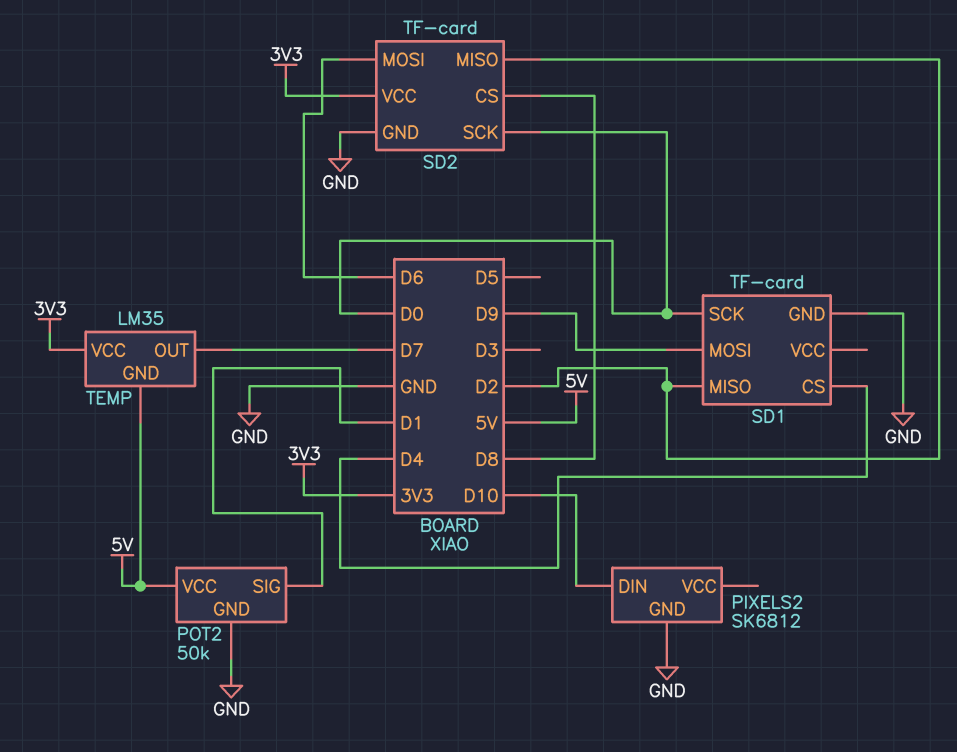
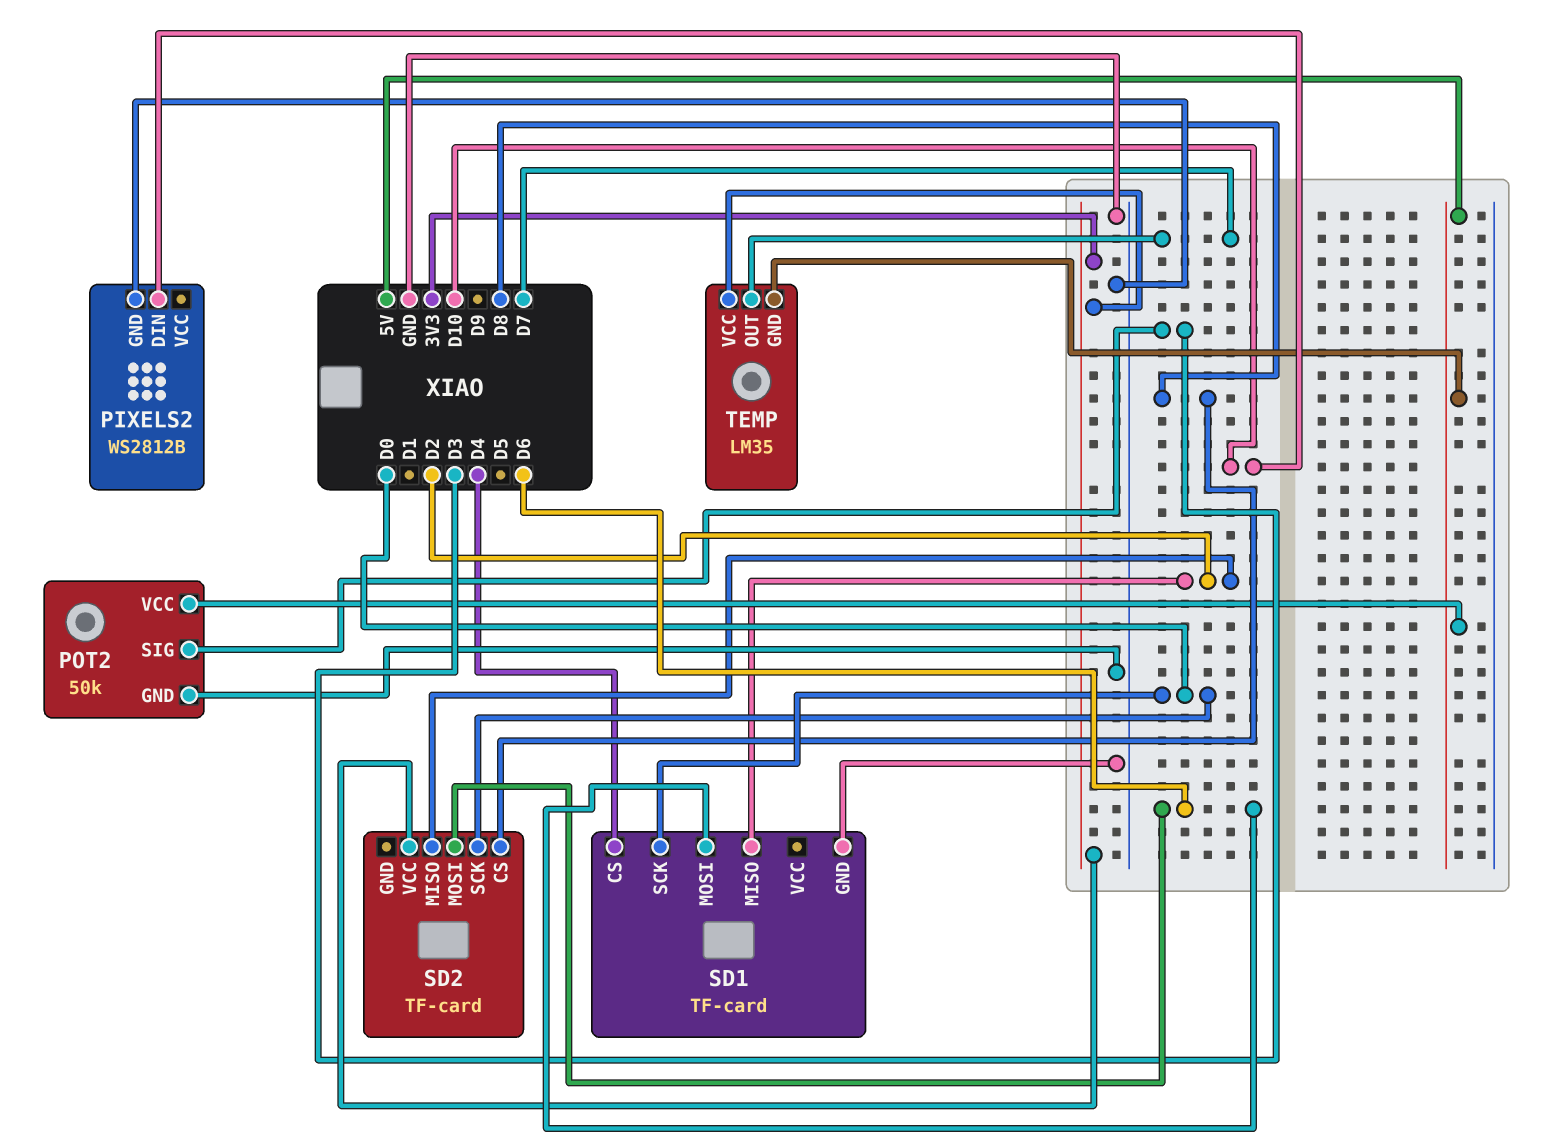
PIXELS2: SK6812 -> WS2812B
POT2 pin SIG: D1 -> D3
SD1 pin MOSI: D9 -> D6
SD2 pin GND: GND -> none

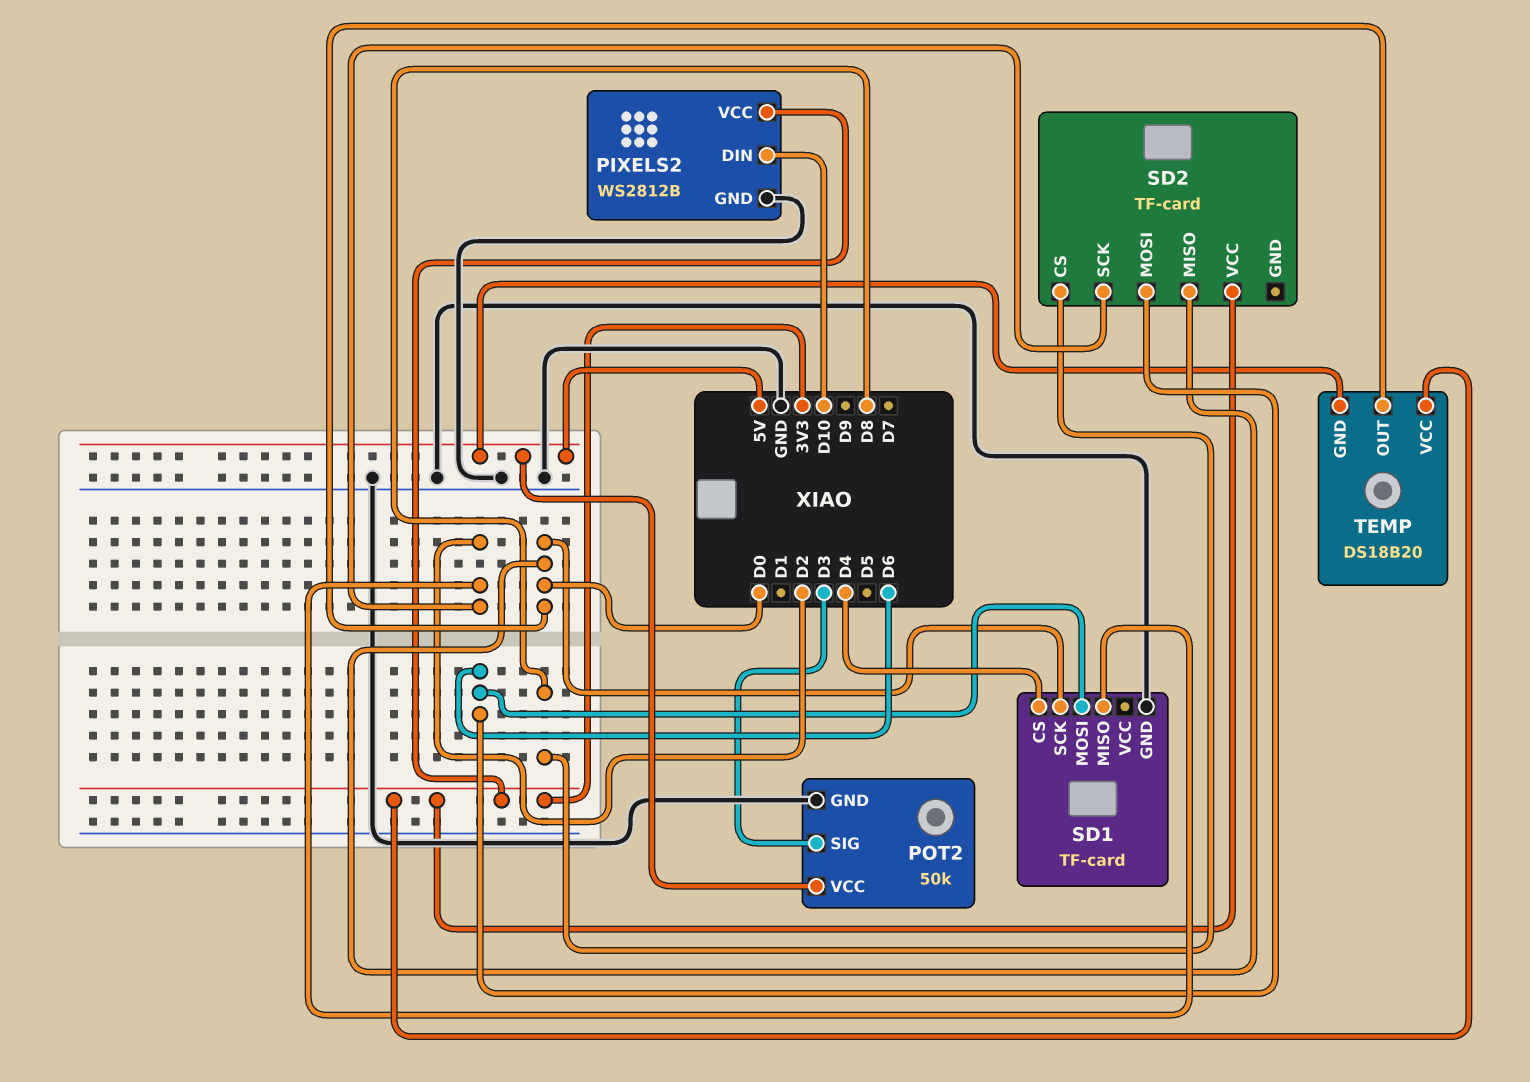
PIXELS2 pin VCC: none -> 3V3
SD2 pin MISO: D2 -> D0
SD2 pin SCK: D0 -> D2
TEMP: LM35 -> DS18B20
TEMP pin OUT: D7 -> D0

